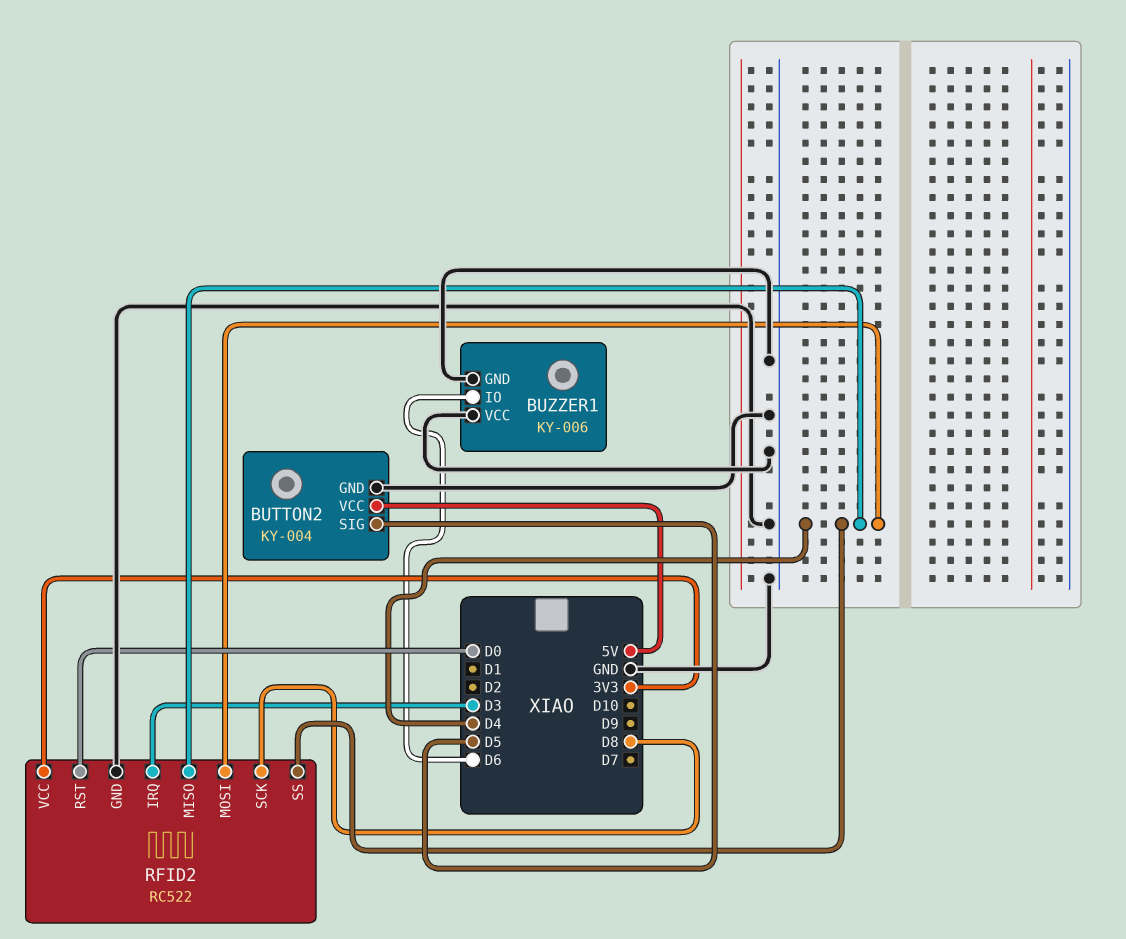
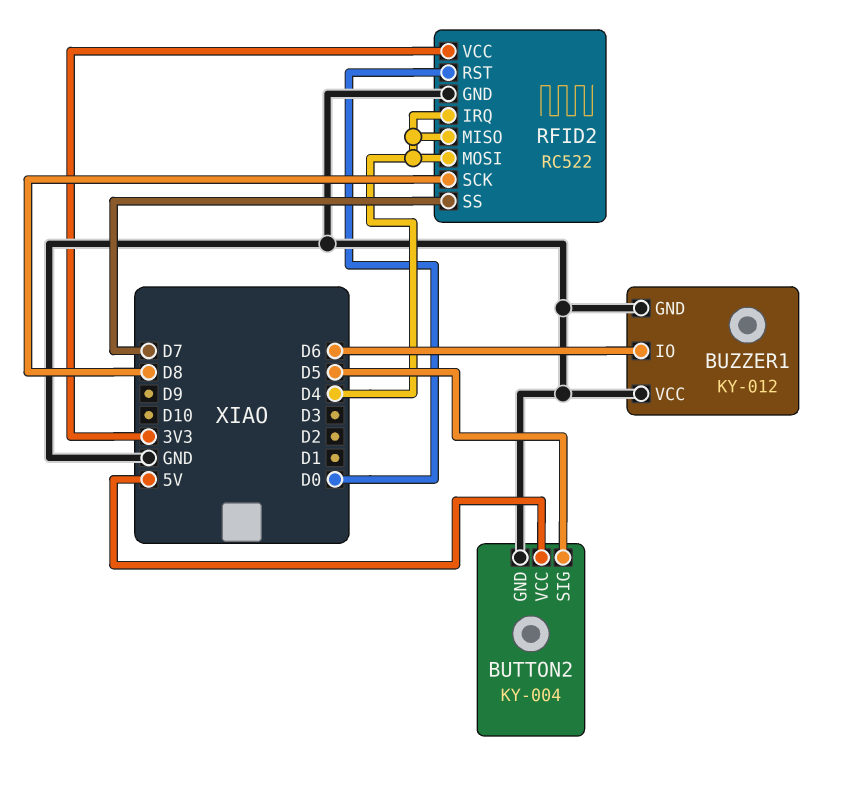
BUZZER1: KY-006 -> KY-012
RFID2 pin IRQ: D3 -> D4
RFID2 pin SS: D4 -> D7

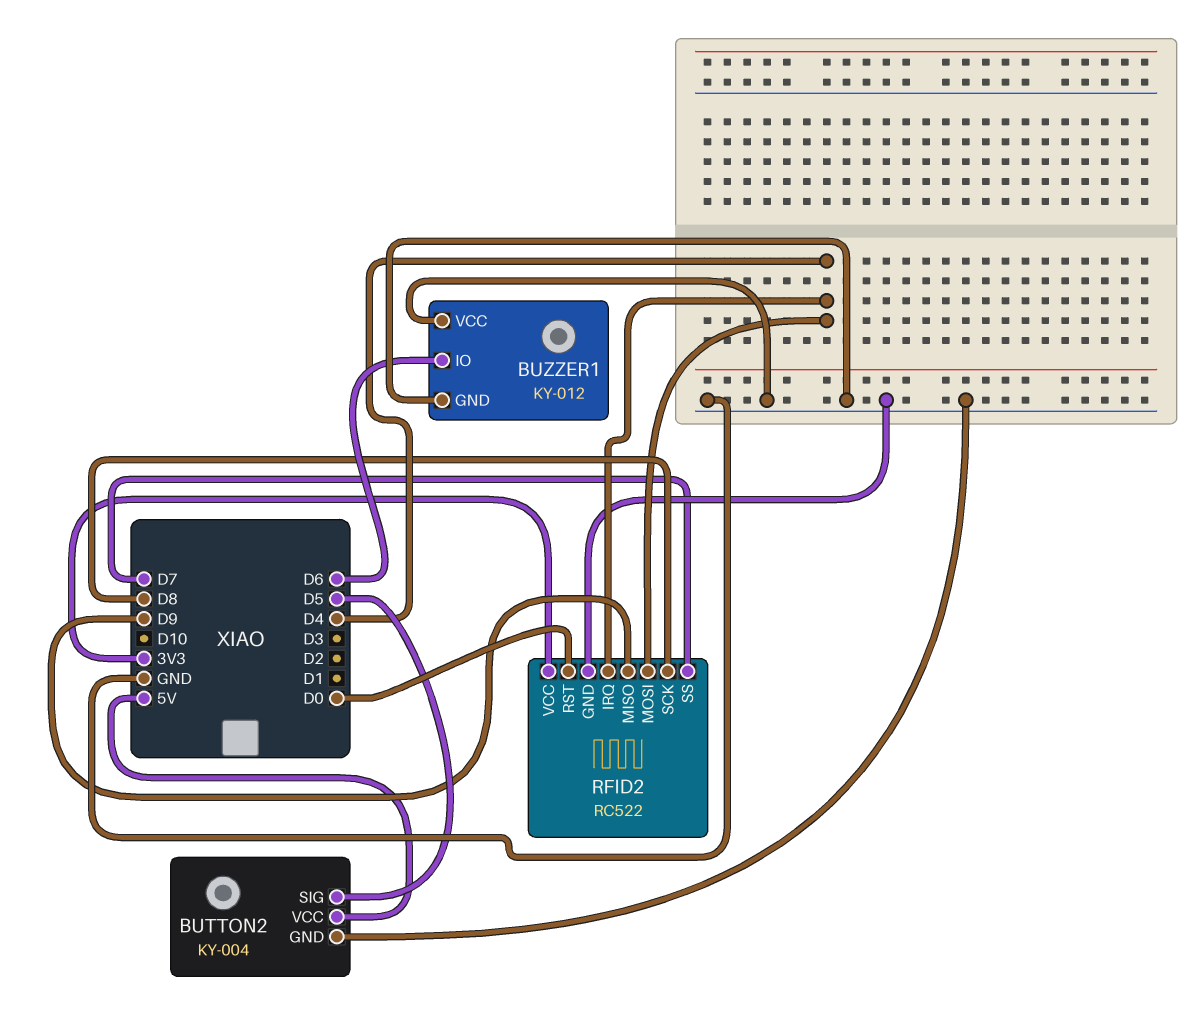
RFID2 pin MISO: D4 -> D9

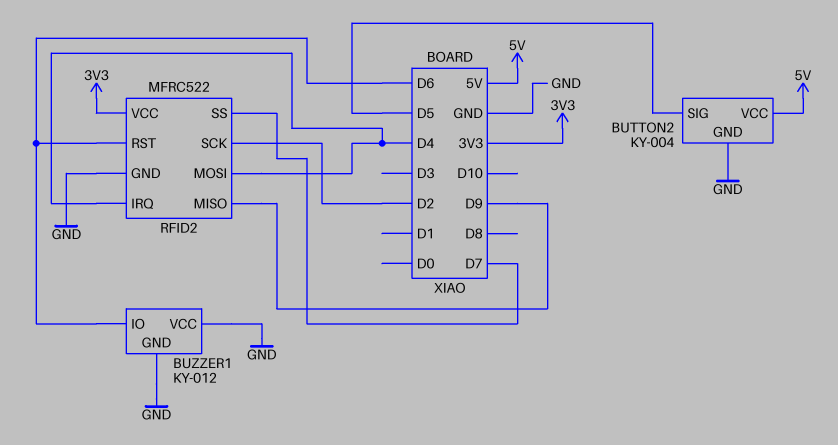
RFID2: RC522 -> MFRC522
RFID2 pin RST: D0 -> D6
RFID2 pin SCK: D8 -> D2

